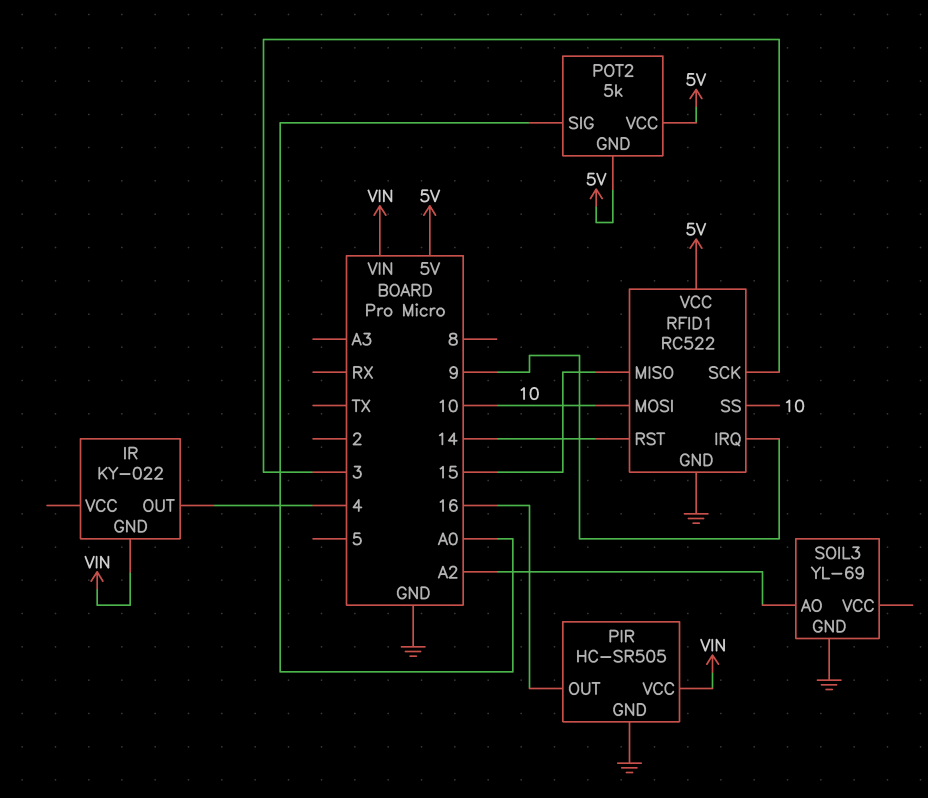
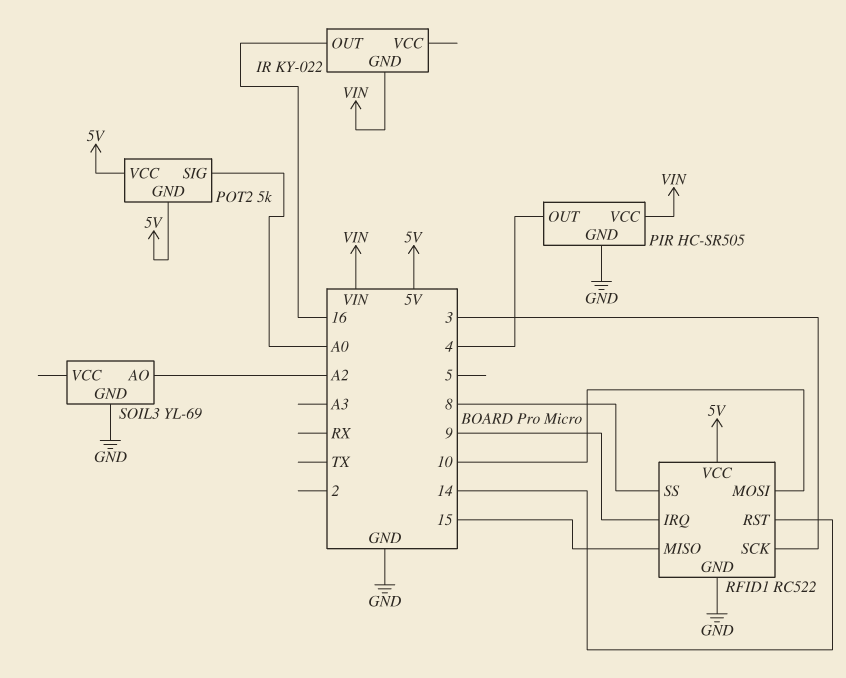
IR pin OUT: 4 -> 16
PIR pin OUT: 16 -> 4
RFID1 pin SS: 10 -> 8

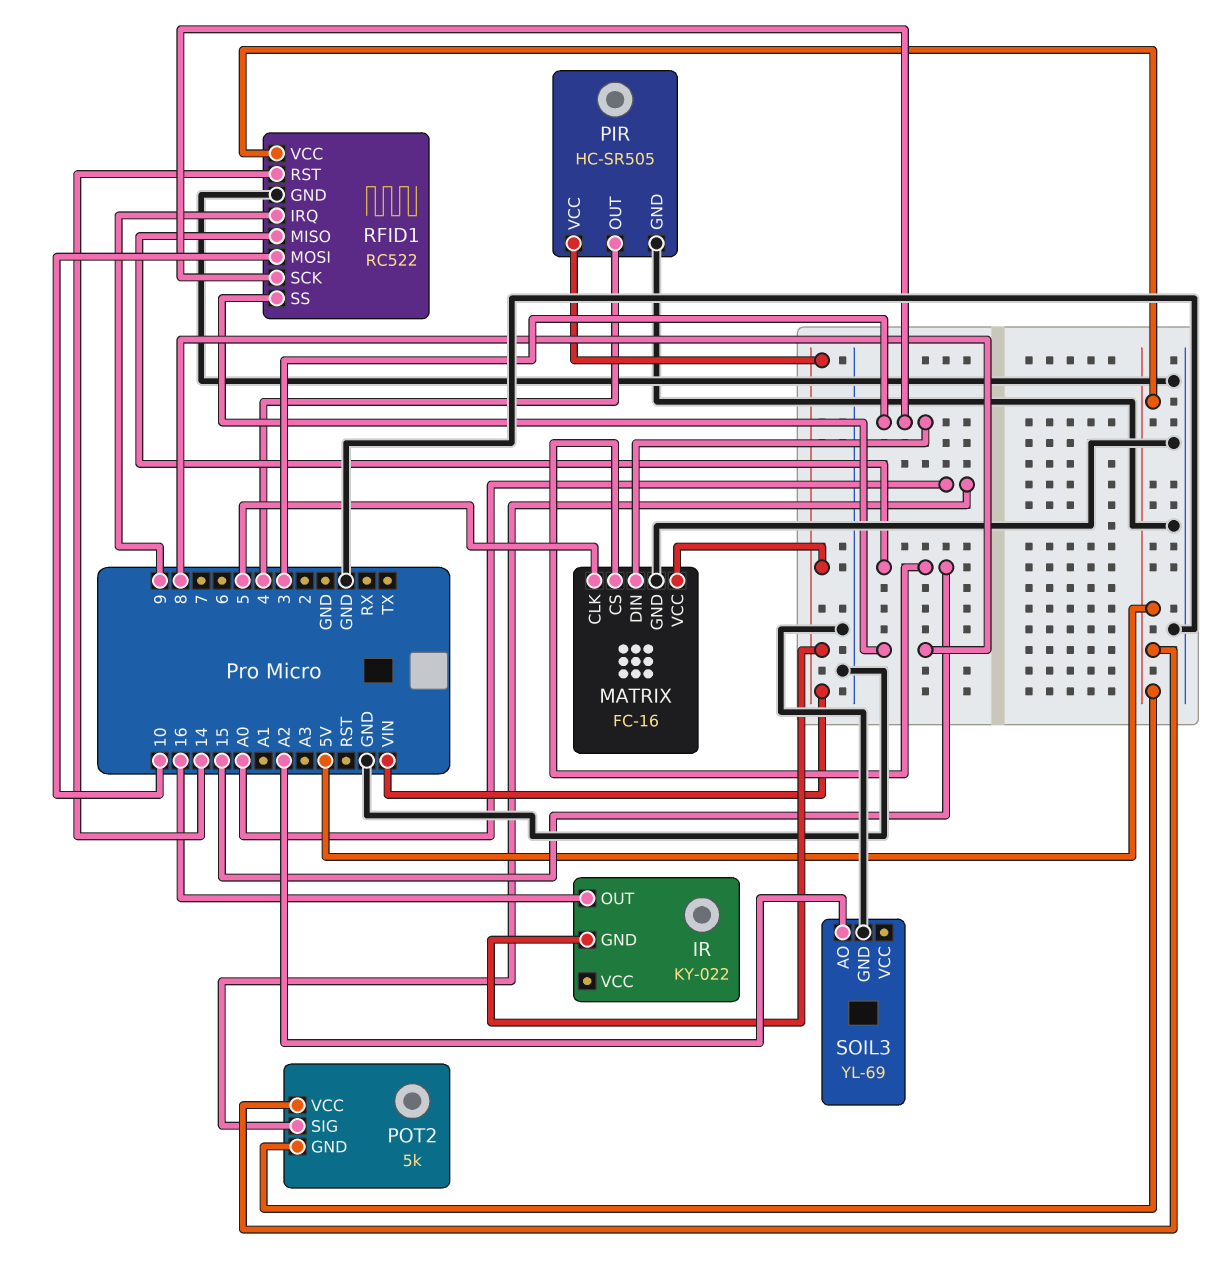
MATRIX: none -> FC-16
MATRIX pin CLK: none -> 5
MATRIX pin CS: none -> 15
MATRIX pin DIN: none -> 3
MATRIX pin GND: none -> GND
MATRIX pin VCC: none -> VIN

